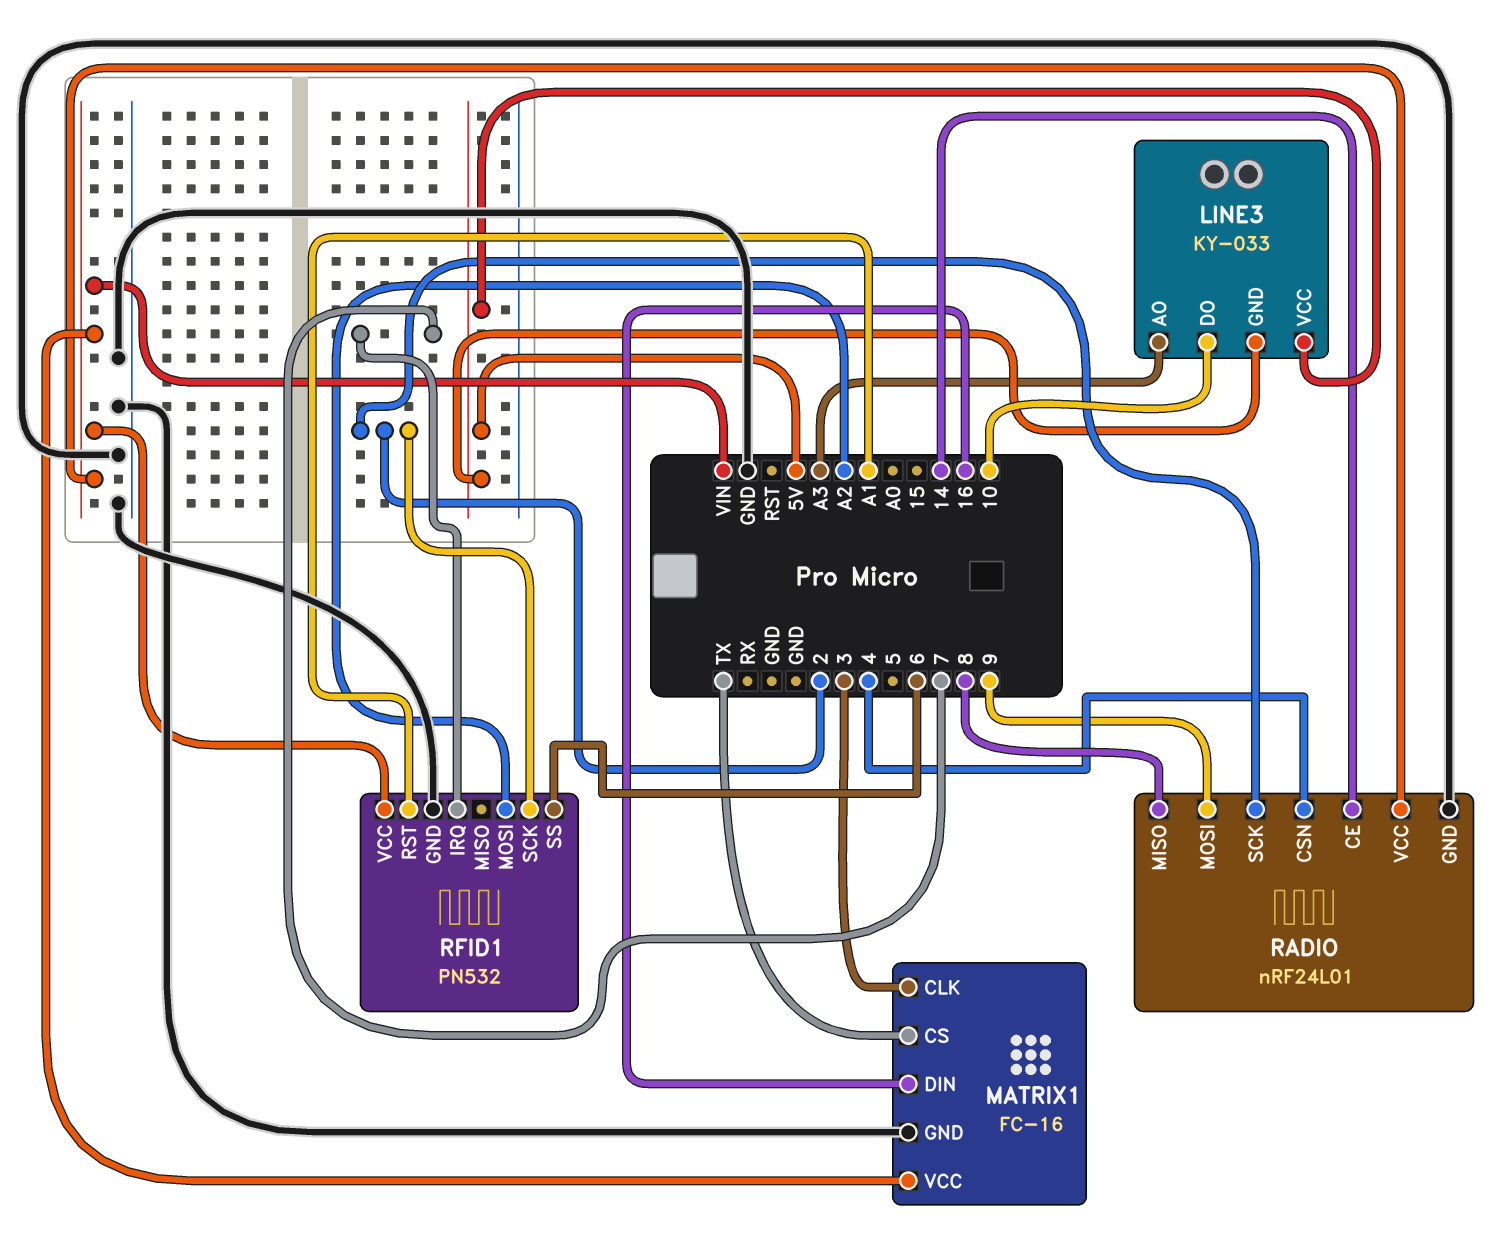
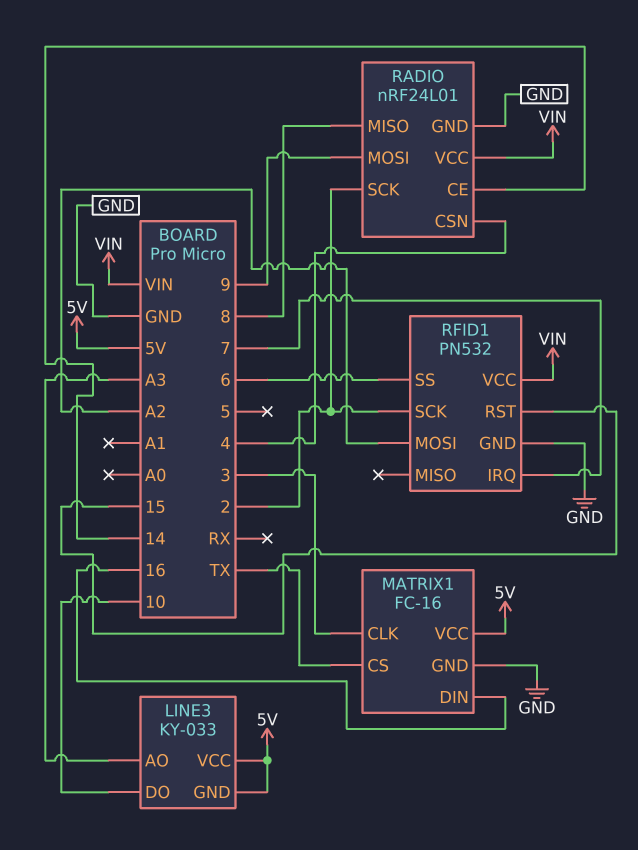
MATRIX1 pin VCC: VIN -> 5V
RFID1 pin RST: A1 -> 15

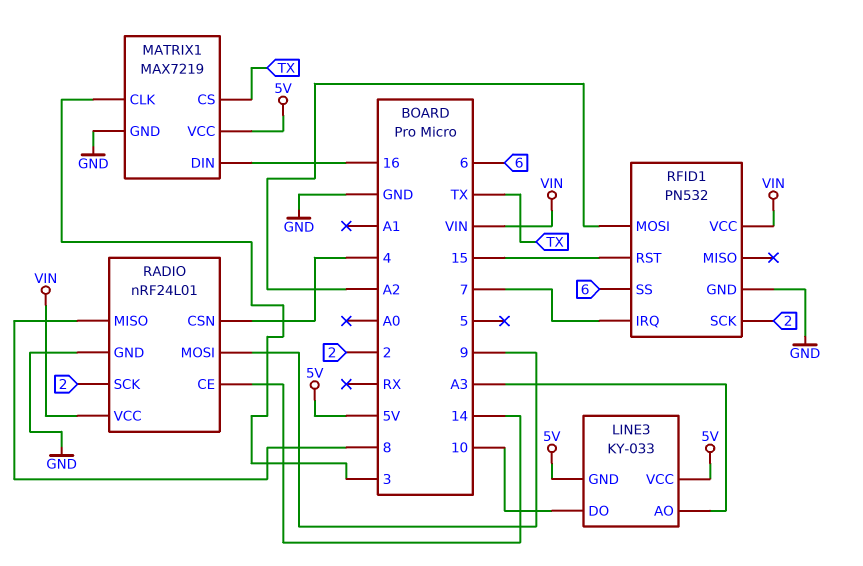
MATRIX1: FC-16 -> MAX7219

